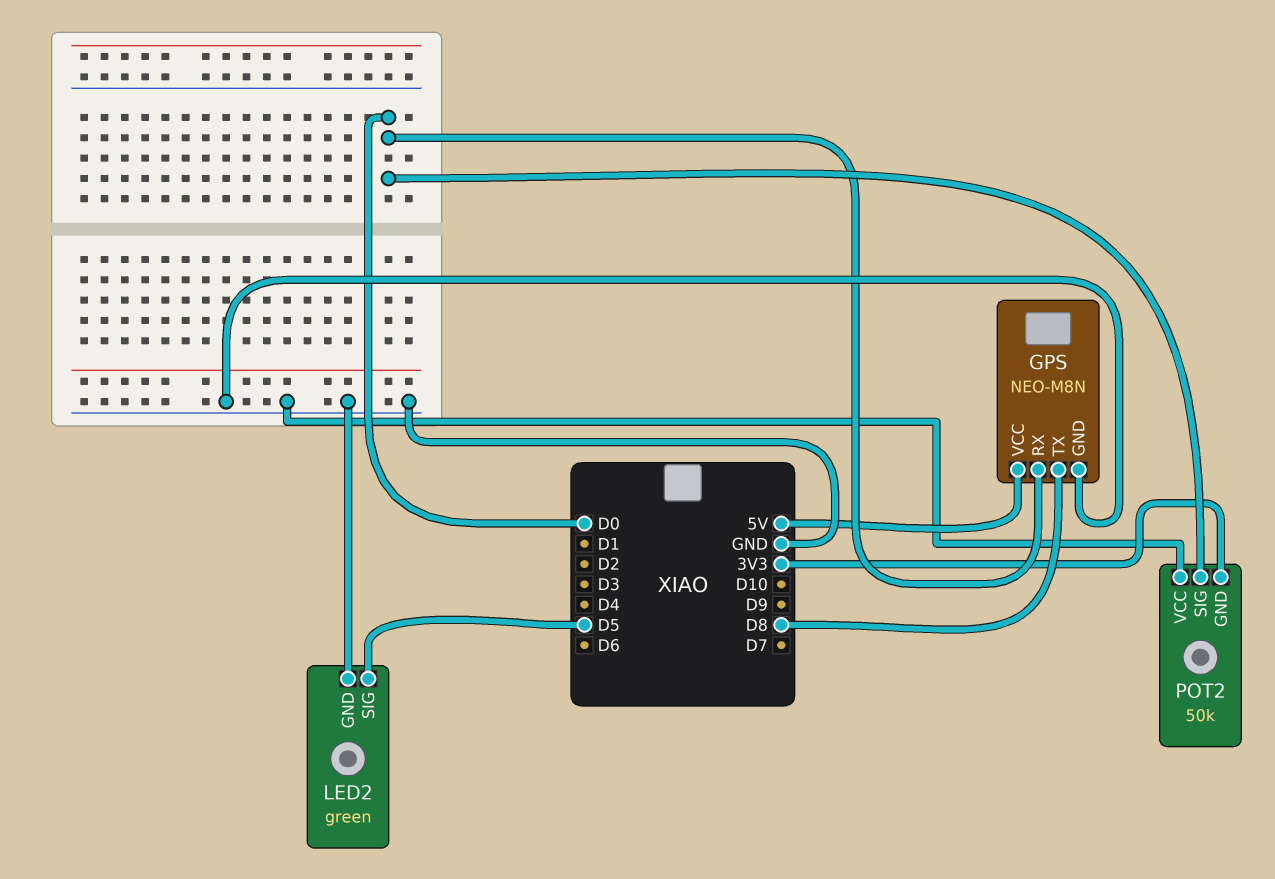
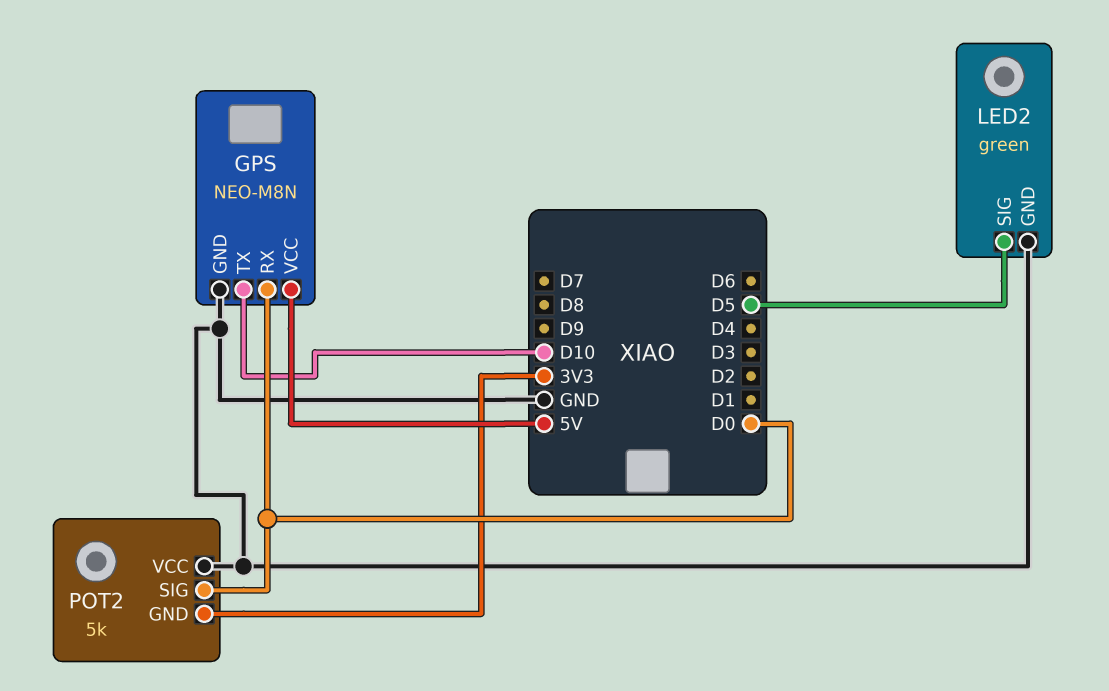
GPS pin TX: D8 -> D10
POT2: 50k -> 5k

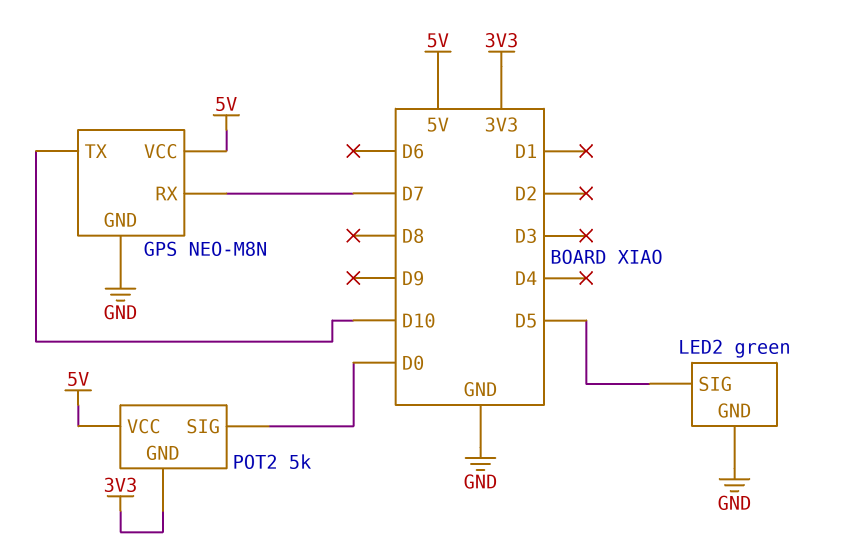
GPS pin RX: D0 -> D7
POT2 pin VCC: GND -> 5V

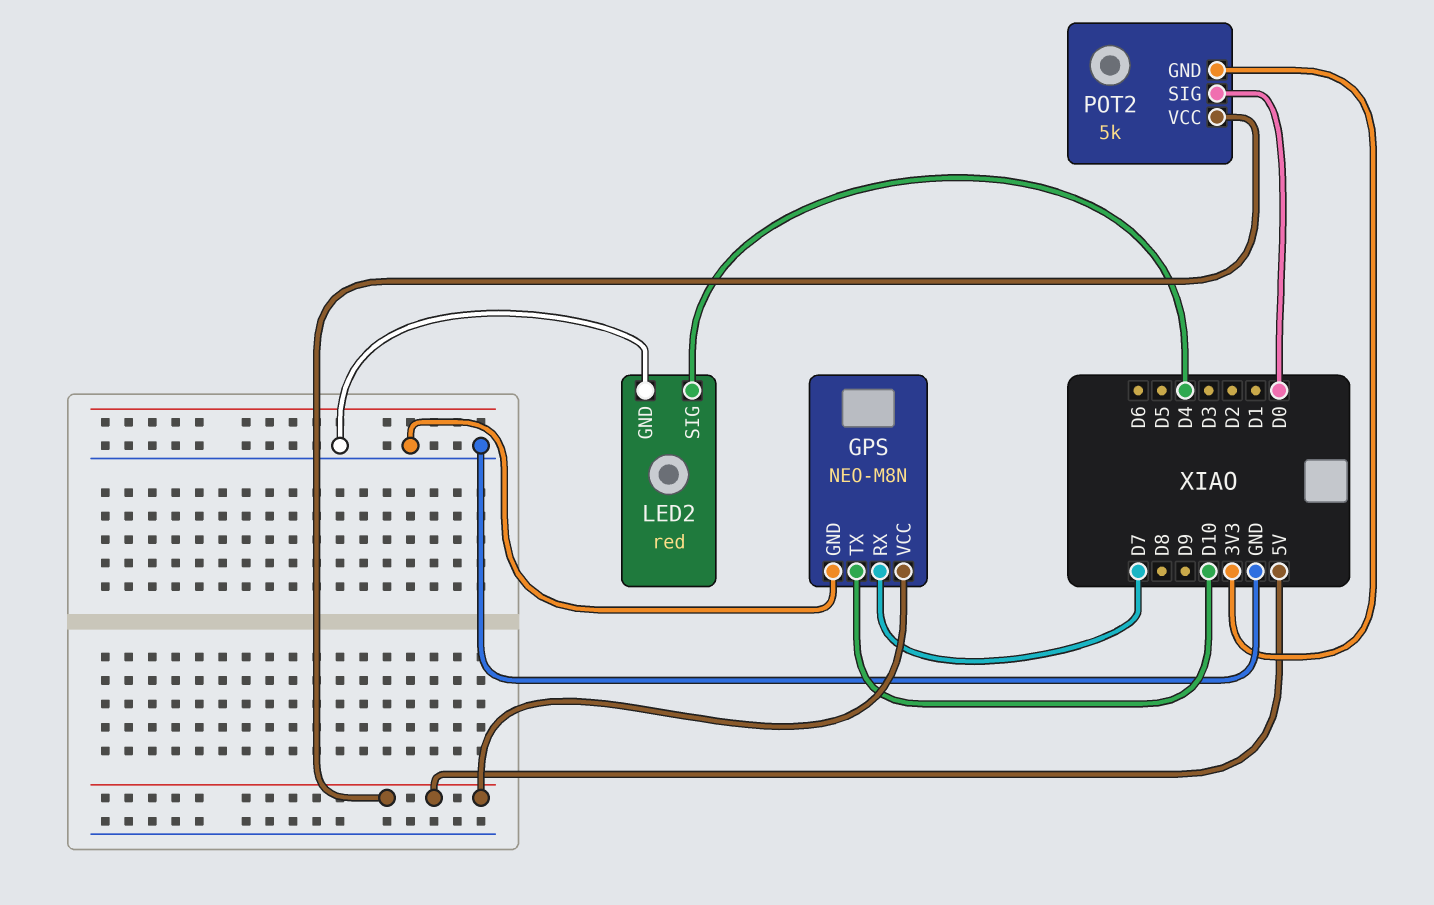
LED2: green -> red
LED2 pin SIG: D5 -> D4

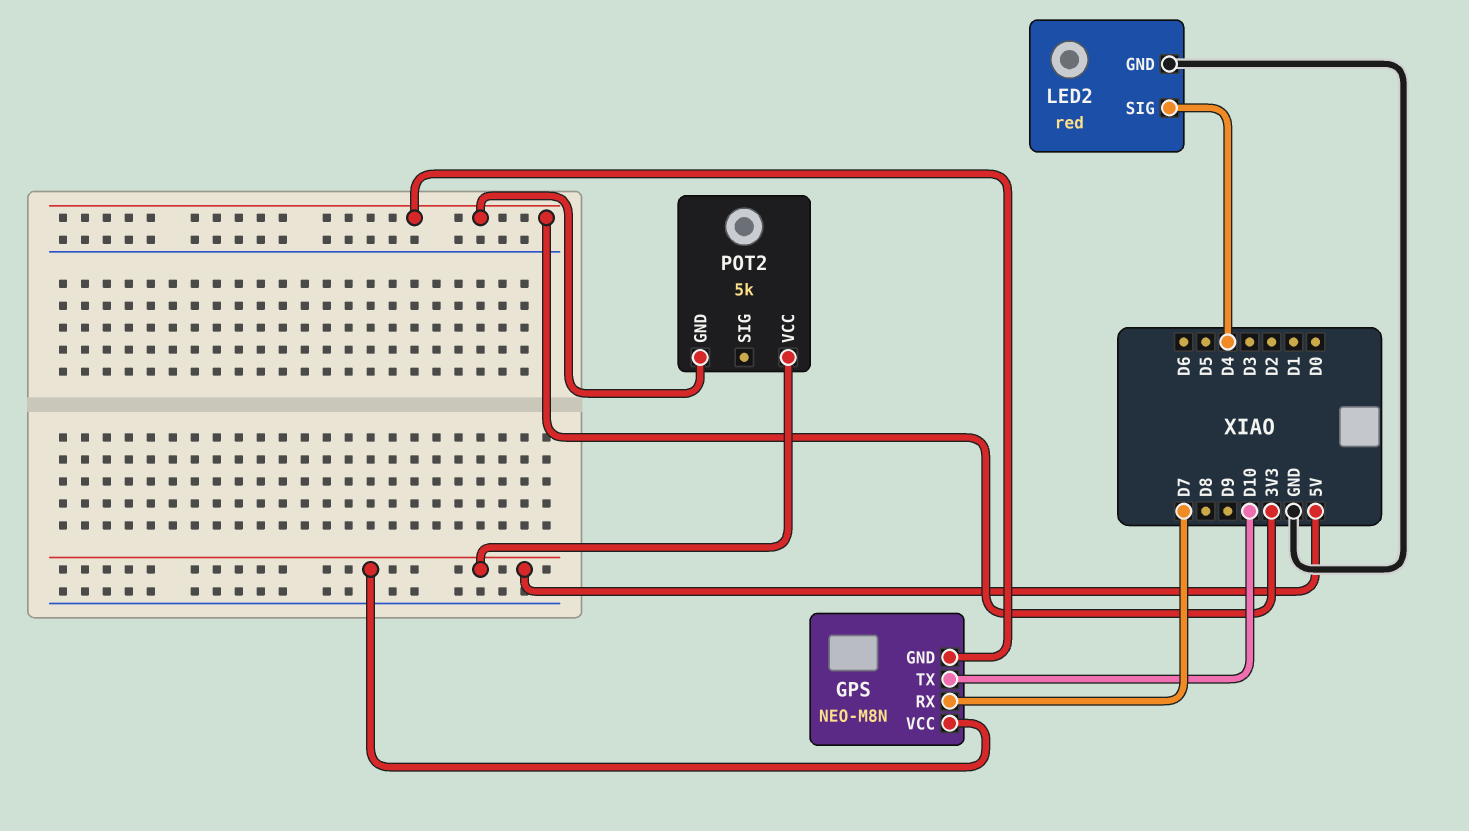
GPS pin GND: GND -> 3V3
POT2 pin SIG: D0 -> none

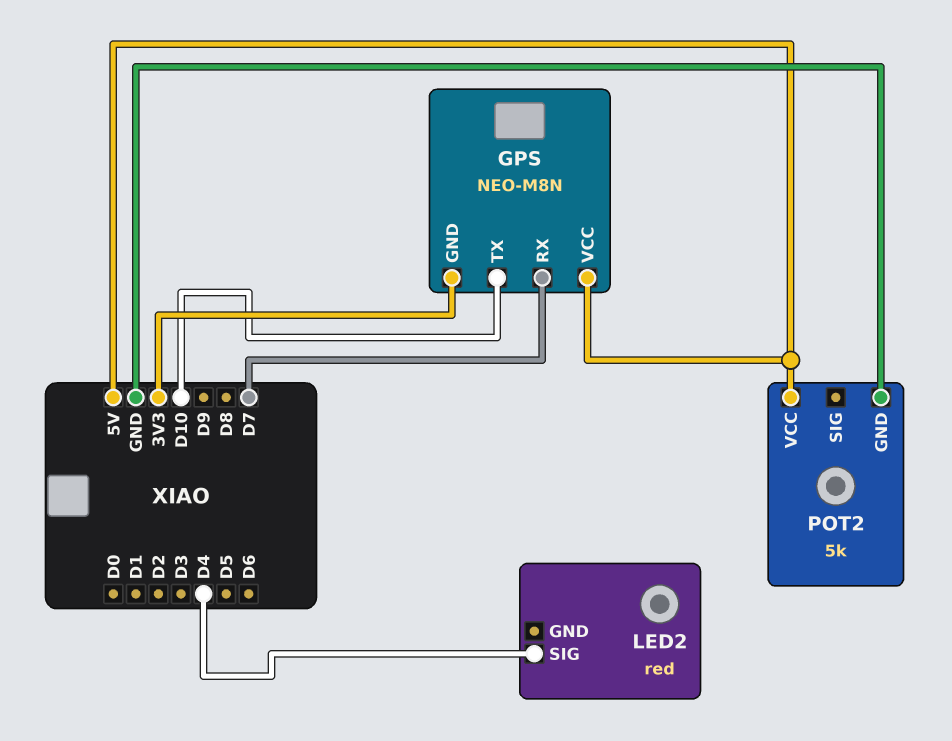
LED2 pin GND: GND -> none
POT2 pin GND: 3V3 -> GND

